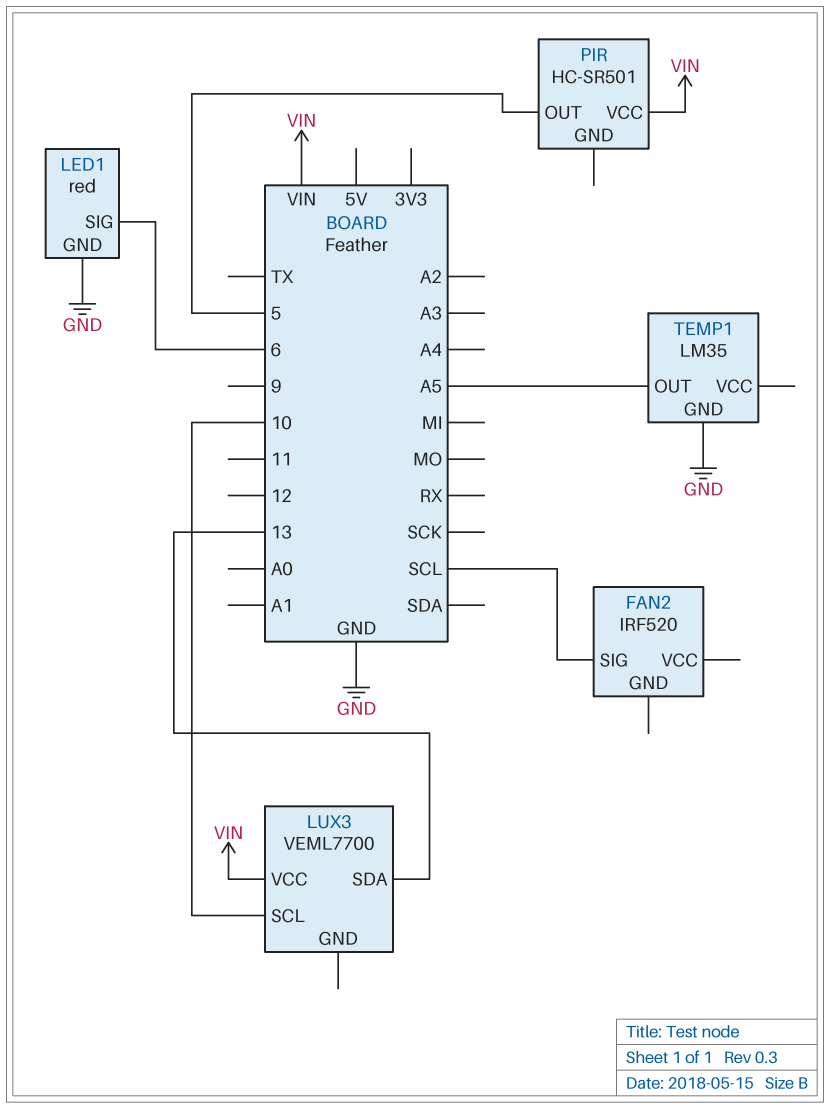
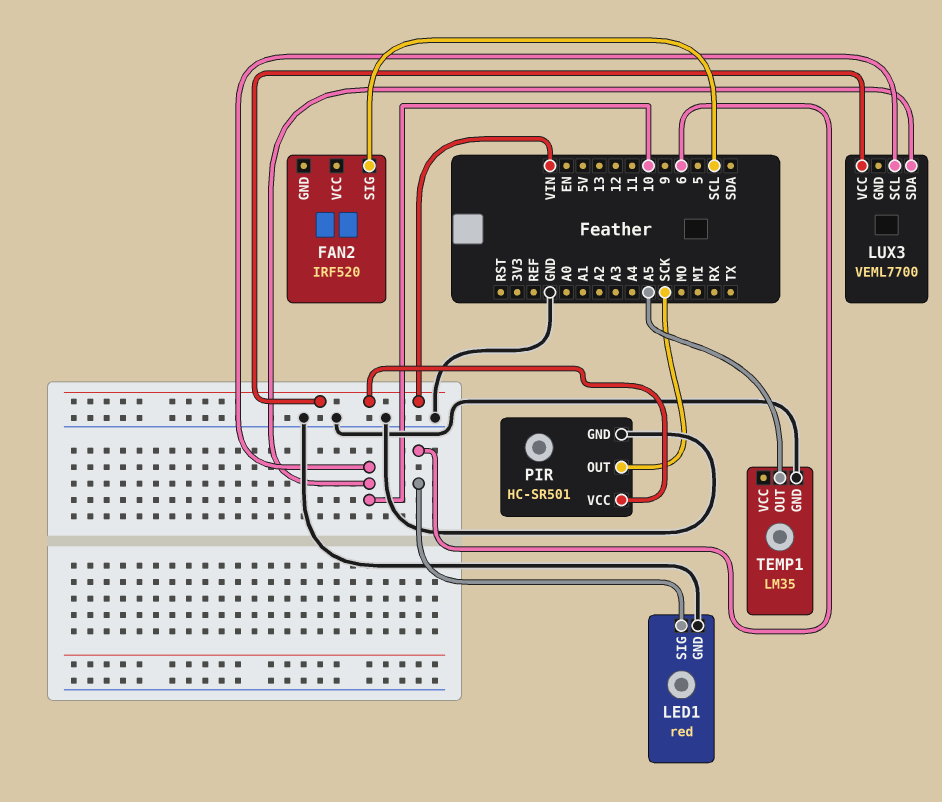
LUX3 pin SDA: 13 -> 10
PIR pin GND: none -> GND
PIR pin OUT: 5 -> SCK

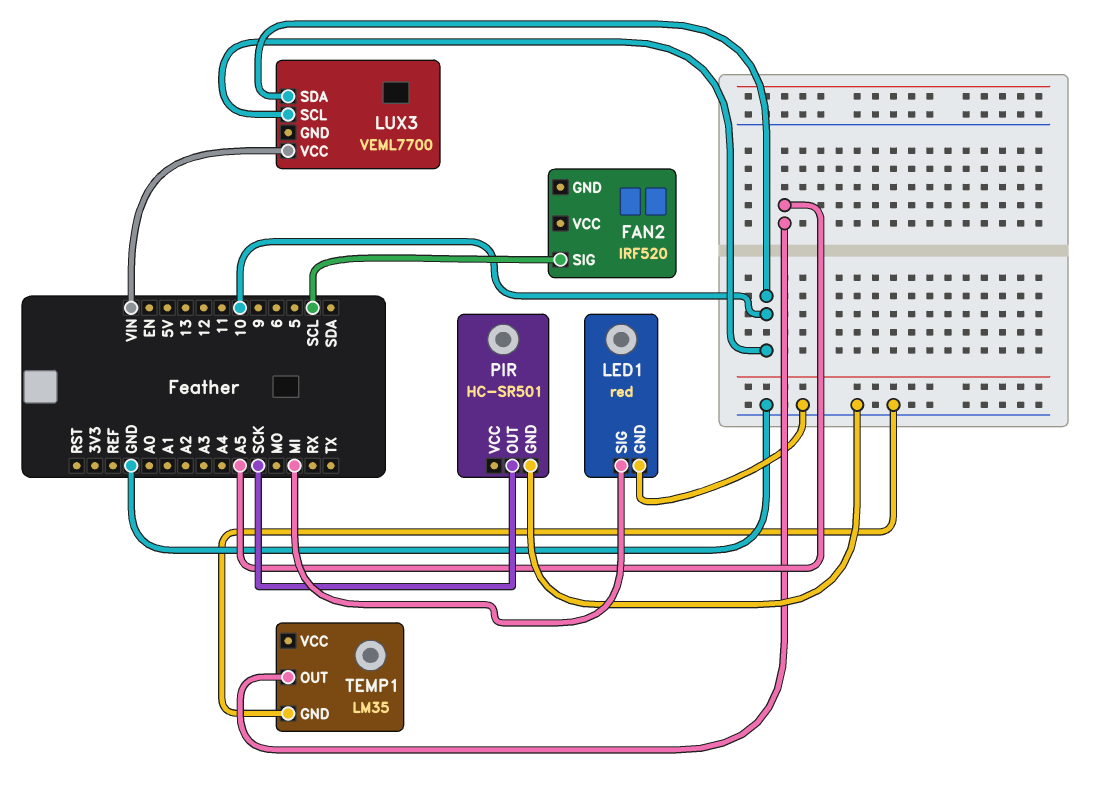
LED1 pin SIG: 6 -> MI
PIR pin VCC: VIN -> none

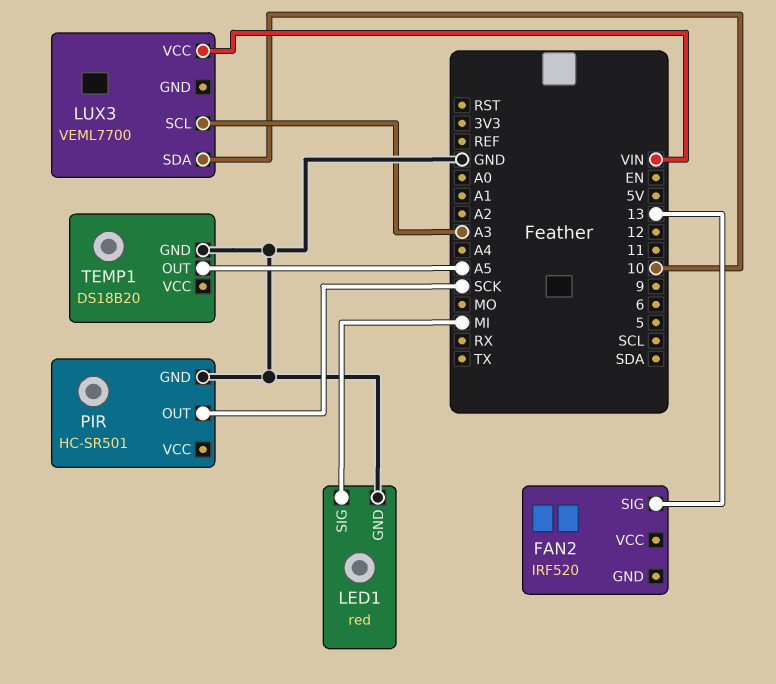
FAN2 pin SIG: SCL -> 13
LUX3 pin SCL: 10 -> A3
TEMP1: LM35 -> DS18B20

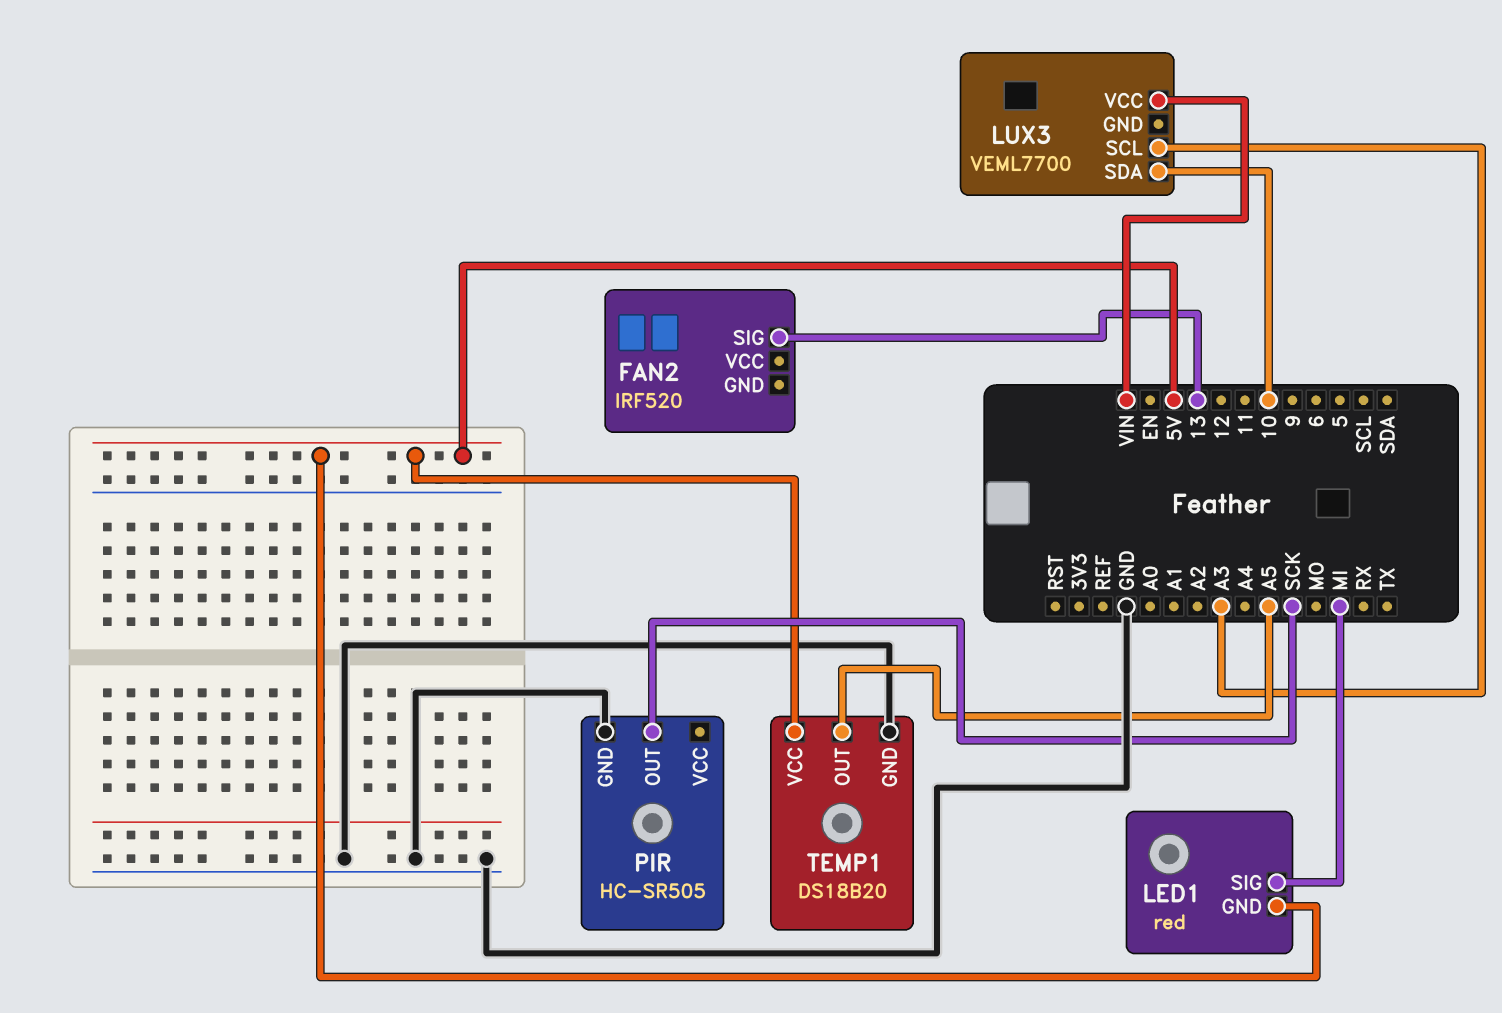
LED1 pin GND: GND -> 5V
PIR: HC-SR501 -> HC-SR505
TEMP1 pin VCC: none -> 5V

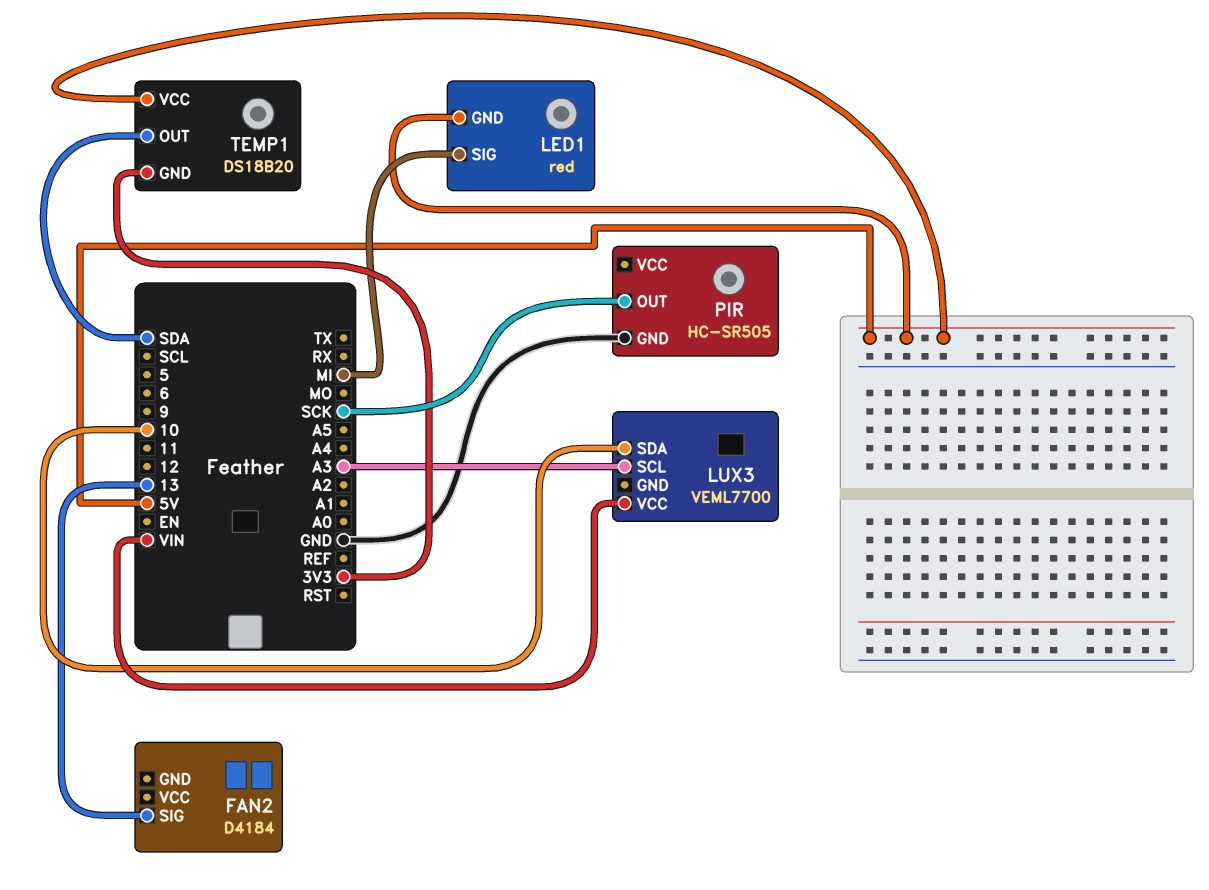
FAN2: IRF520 -> D4184
TEMP1 pin GND: GND -> 3V3
TEMP1 pin OUT: A5 -> SDA

